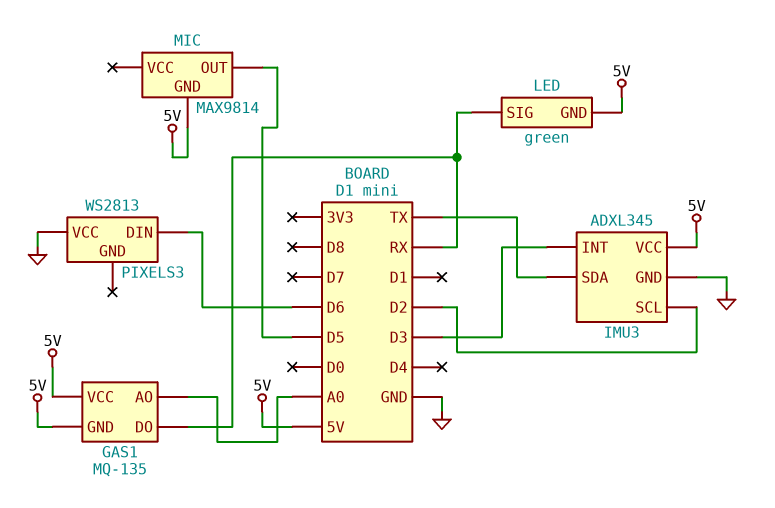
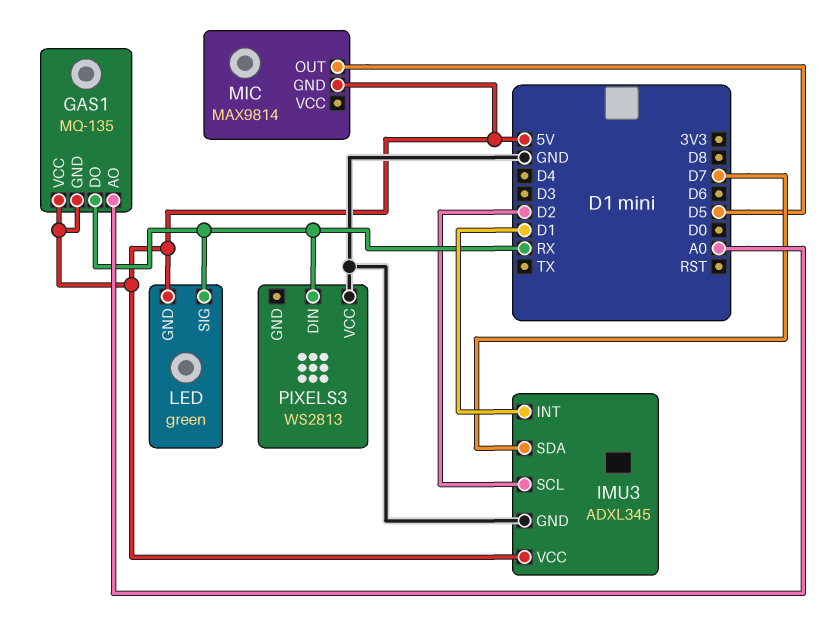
IMU3 pin INT: D3 -> D1
IMU3 pin SDA: TX -> D7
PIXELS3 pin DIN: D6 -> RX

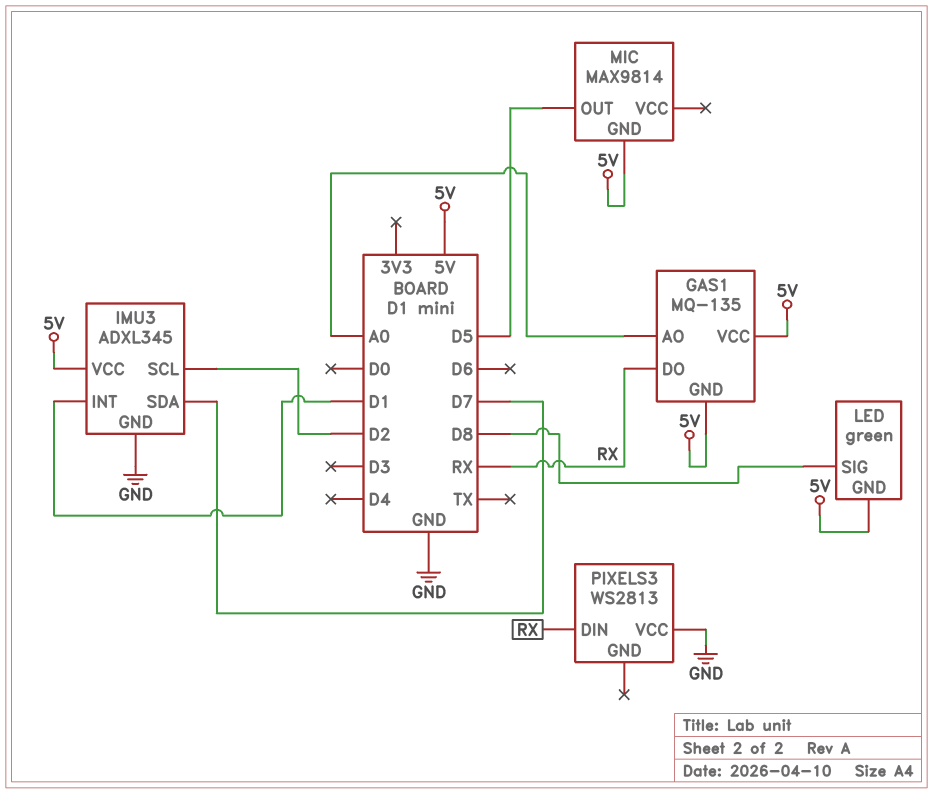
LED pin SIG: RX -> D8

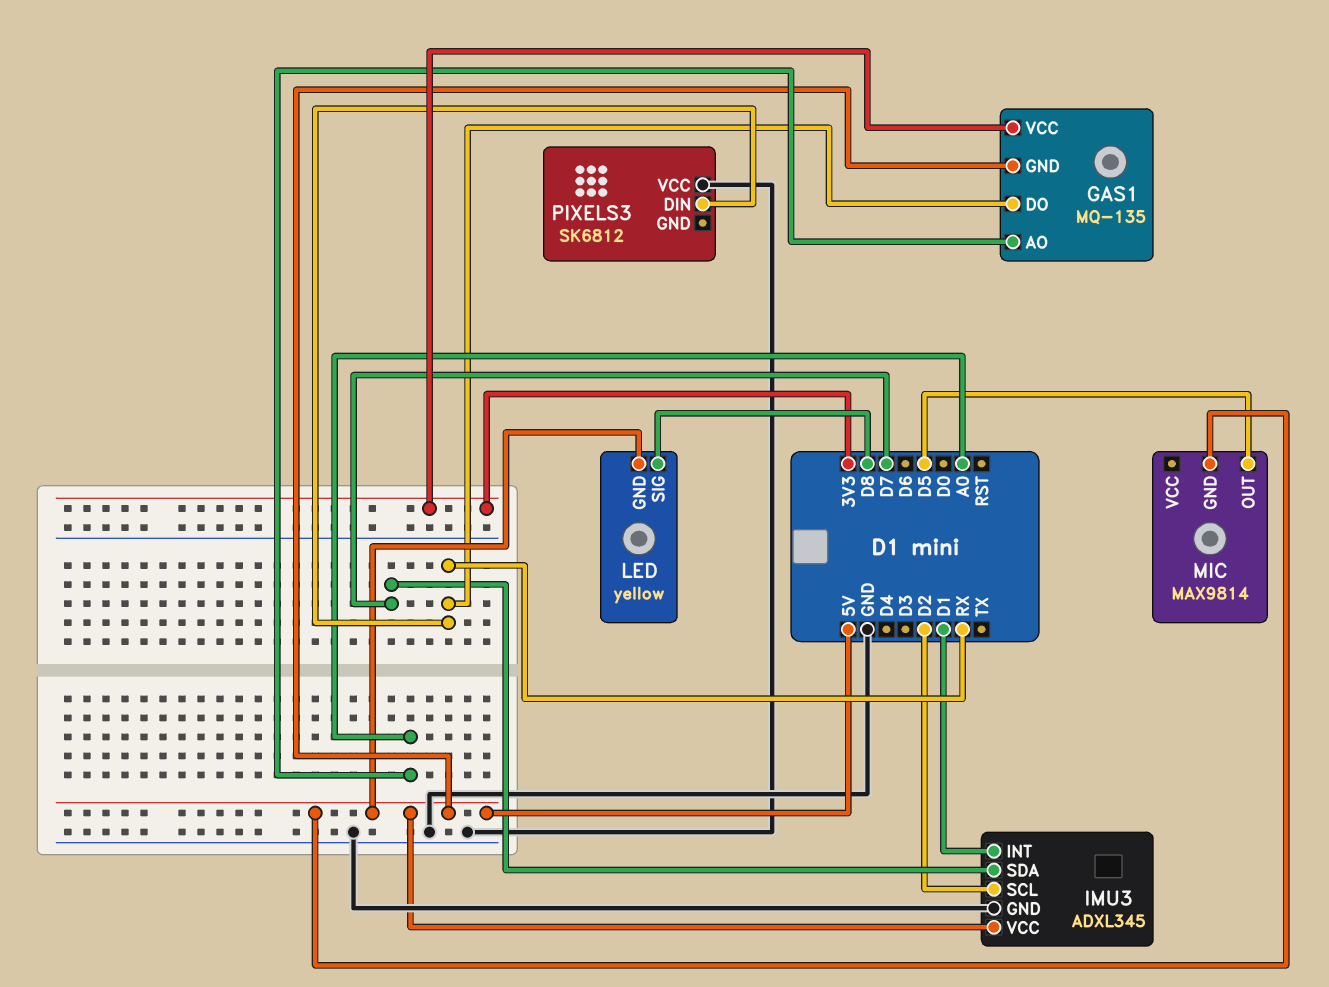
GAS1 pin VCC: 5V -> 3V3
LED: green -> yellow
PIXELS3: WS2813 -> SK6812

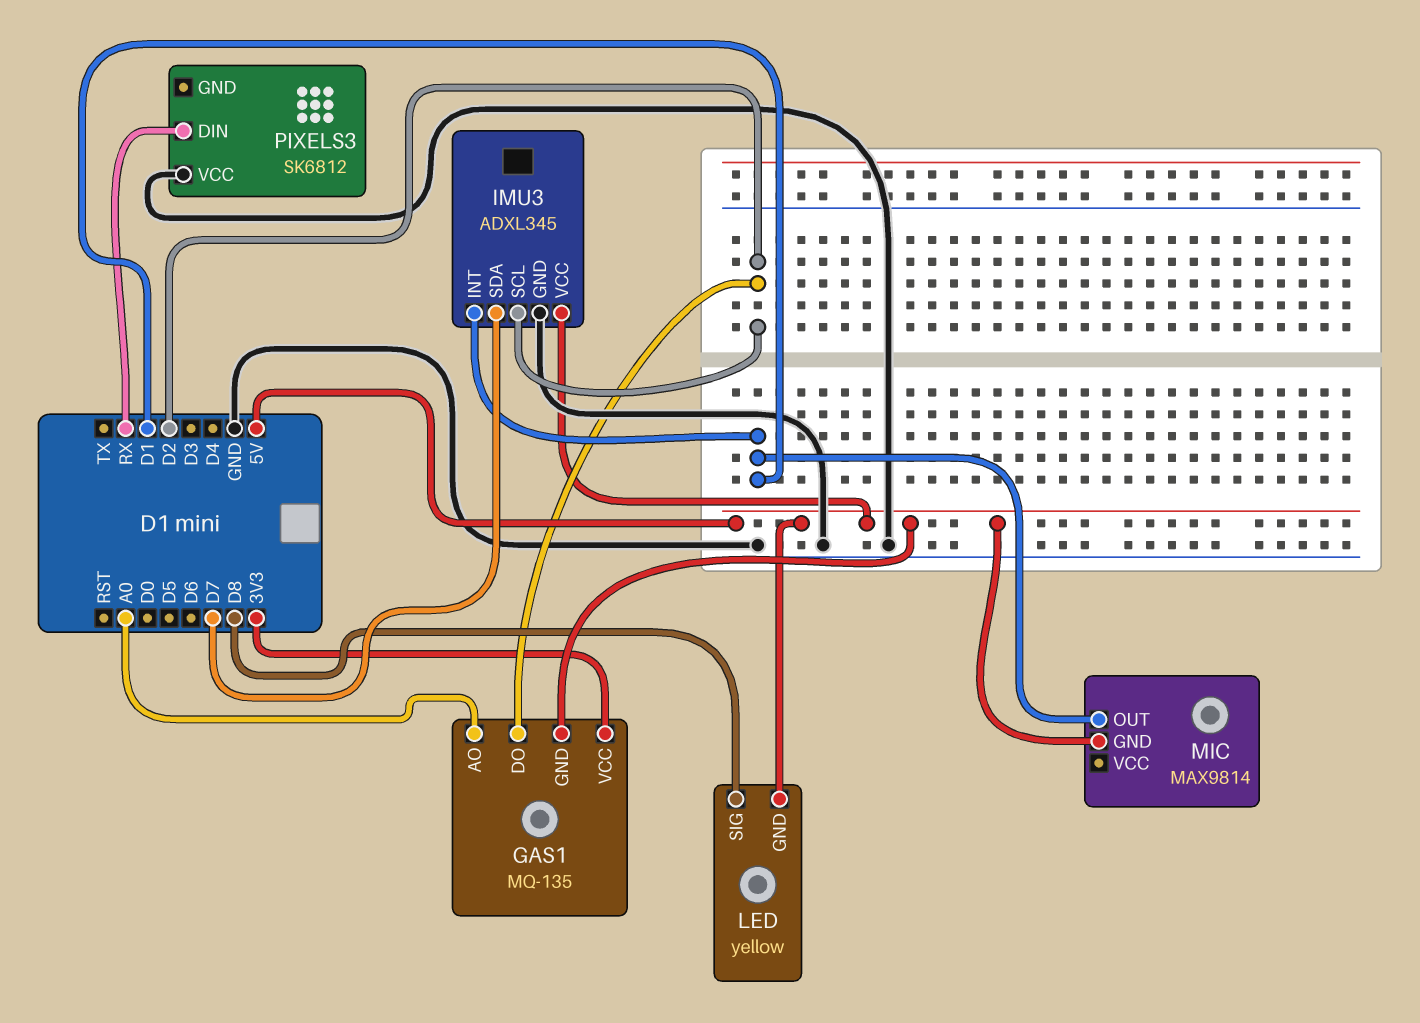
GAS1 pin DO: RX -> D2
MIC pin OUT: D5 -> D1

